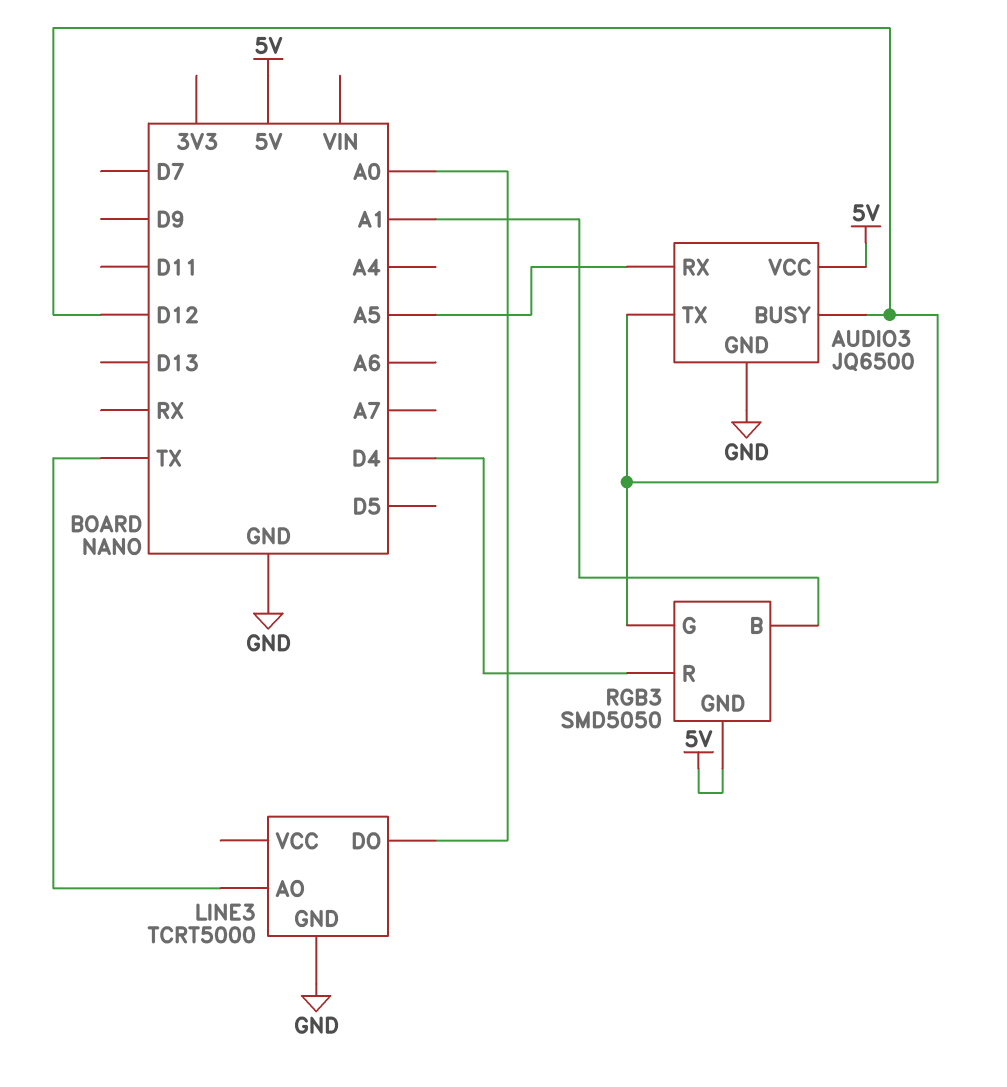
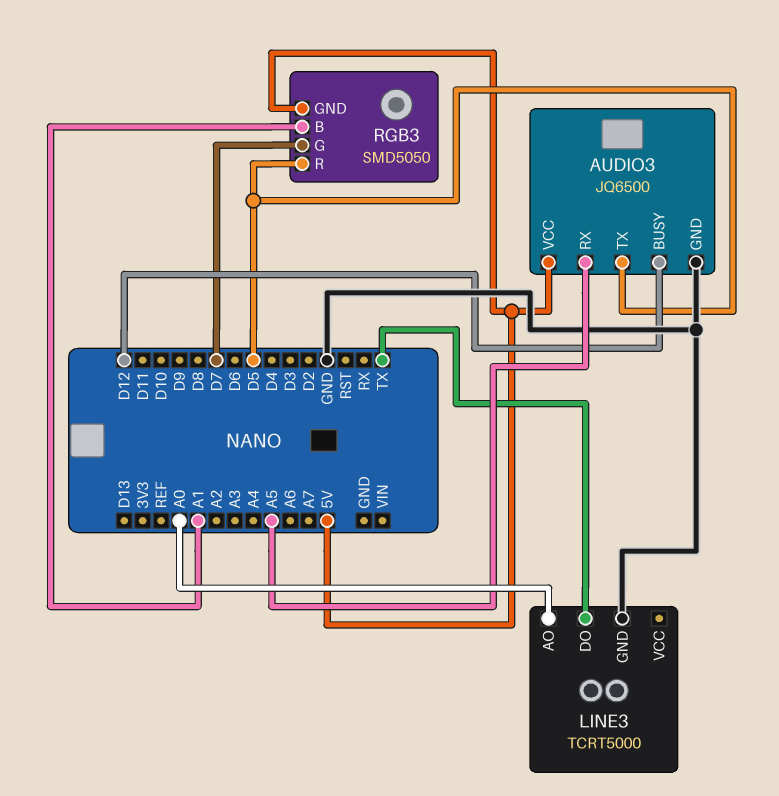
AUDIO3 pin TX: D12 -> D5
LINE3 pin AO: TX -> A0
LINE3 pin DO: A0 -> TX
RGB3 pin G: D12 -> D7
RGB3 pin R: D4 -> D5

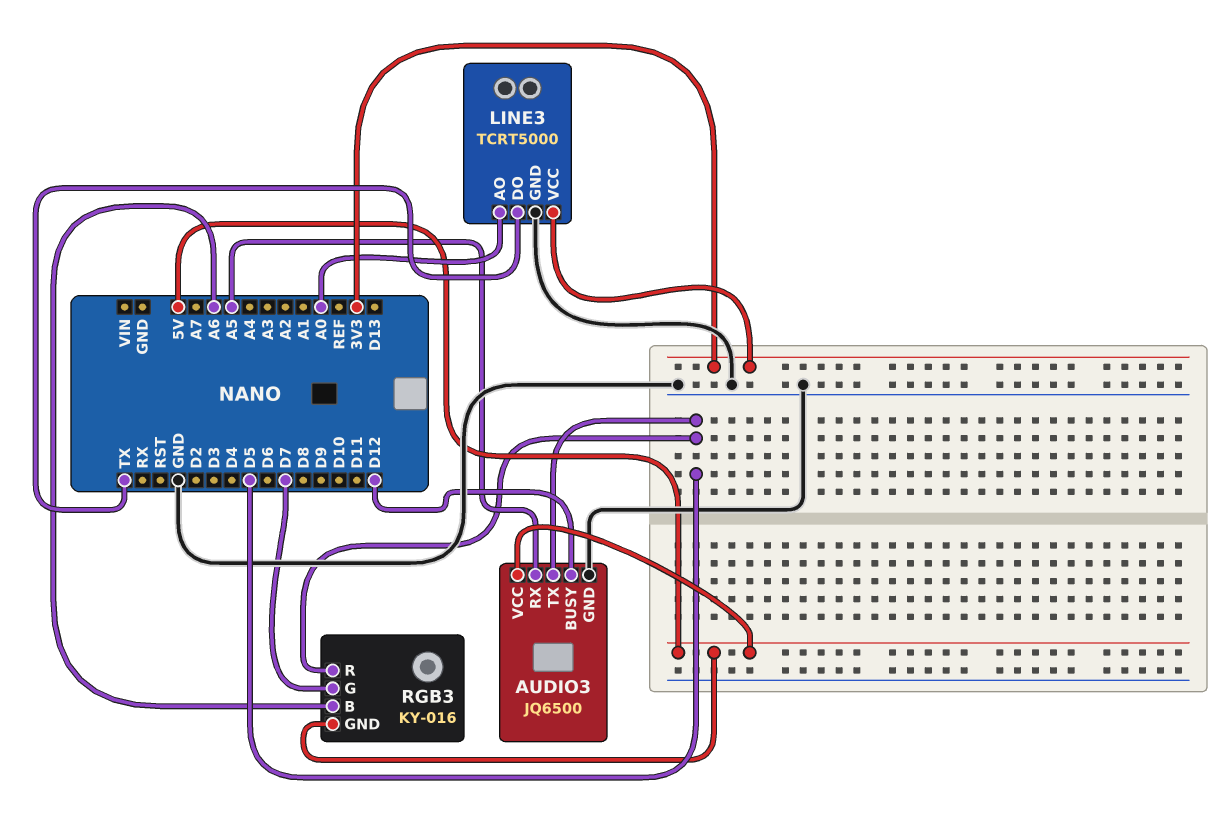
LINE3 pin VCC: none -> 3V3
RGB3: SMD5050 -> KY-016
RGB3 pin B: A1 -> A6

